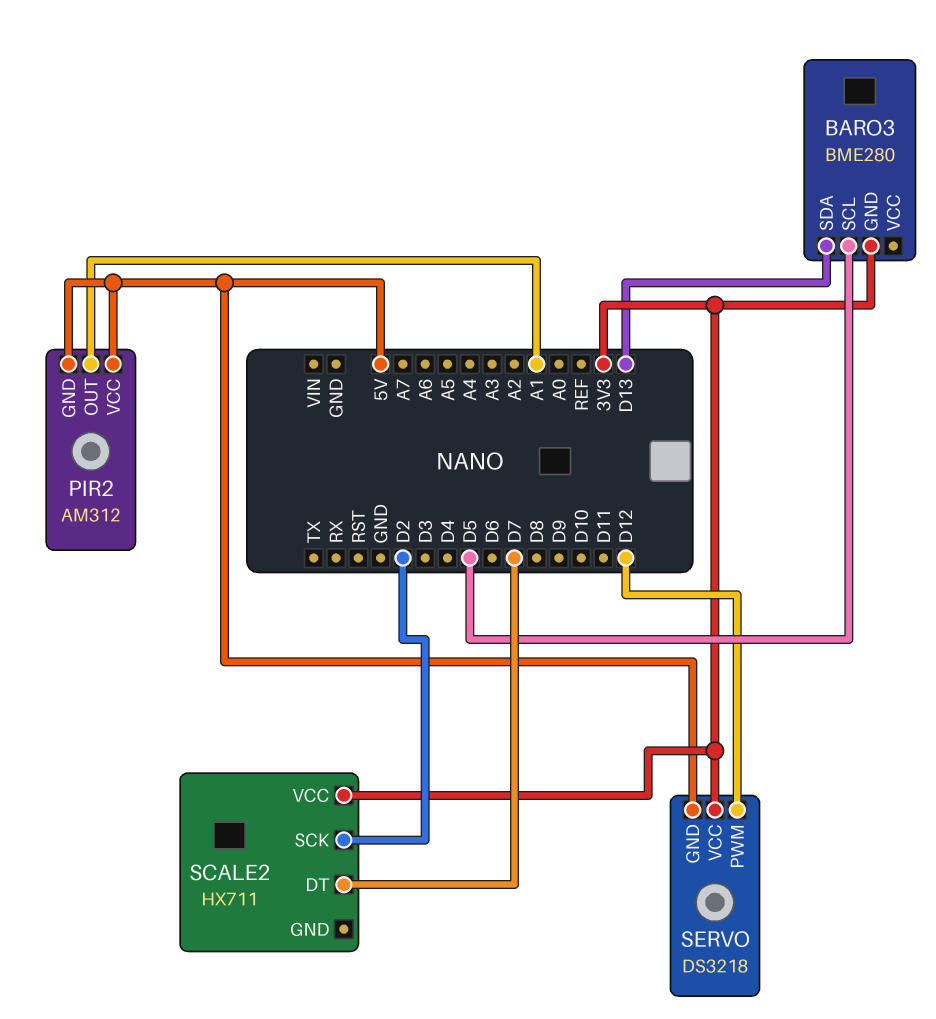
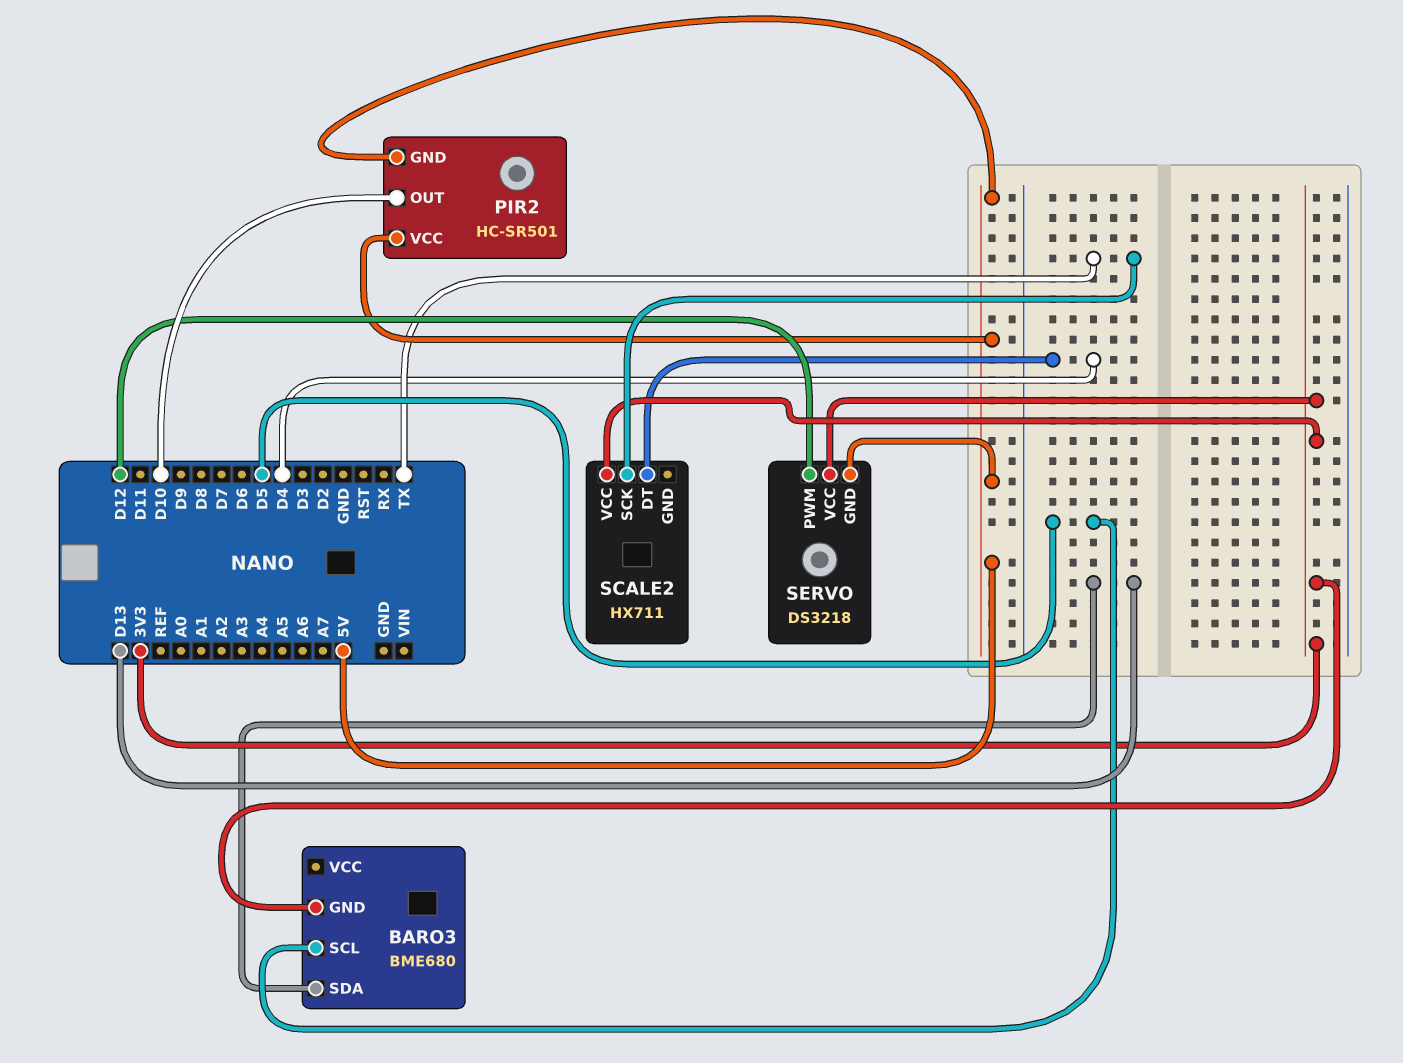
BARO3: BME280 -> BME680
PIR2: AM312 -> HC-SR501
PIR2 pin OUT: A1 -> D10
SCALE2 pin DT: D7 -> D4
SCALE2 pin SCK: D2 -> TX

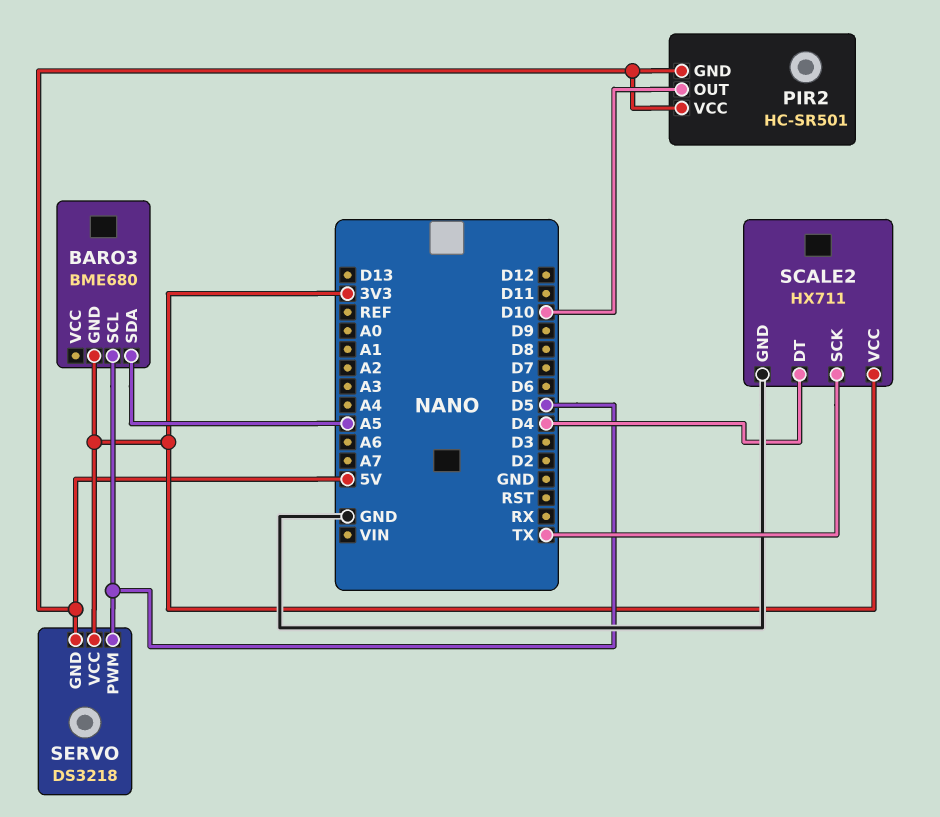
BARO3 pin SDA: D13 -> A5
SCALE2 pin GND: none -> GND
SERVO pin PWM: D12 -> D5

